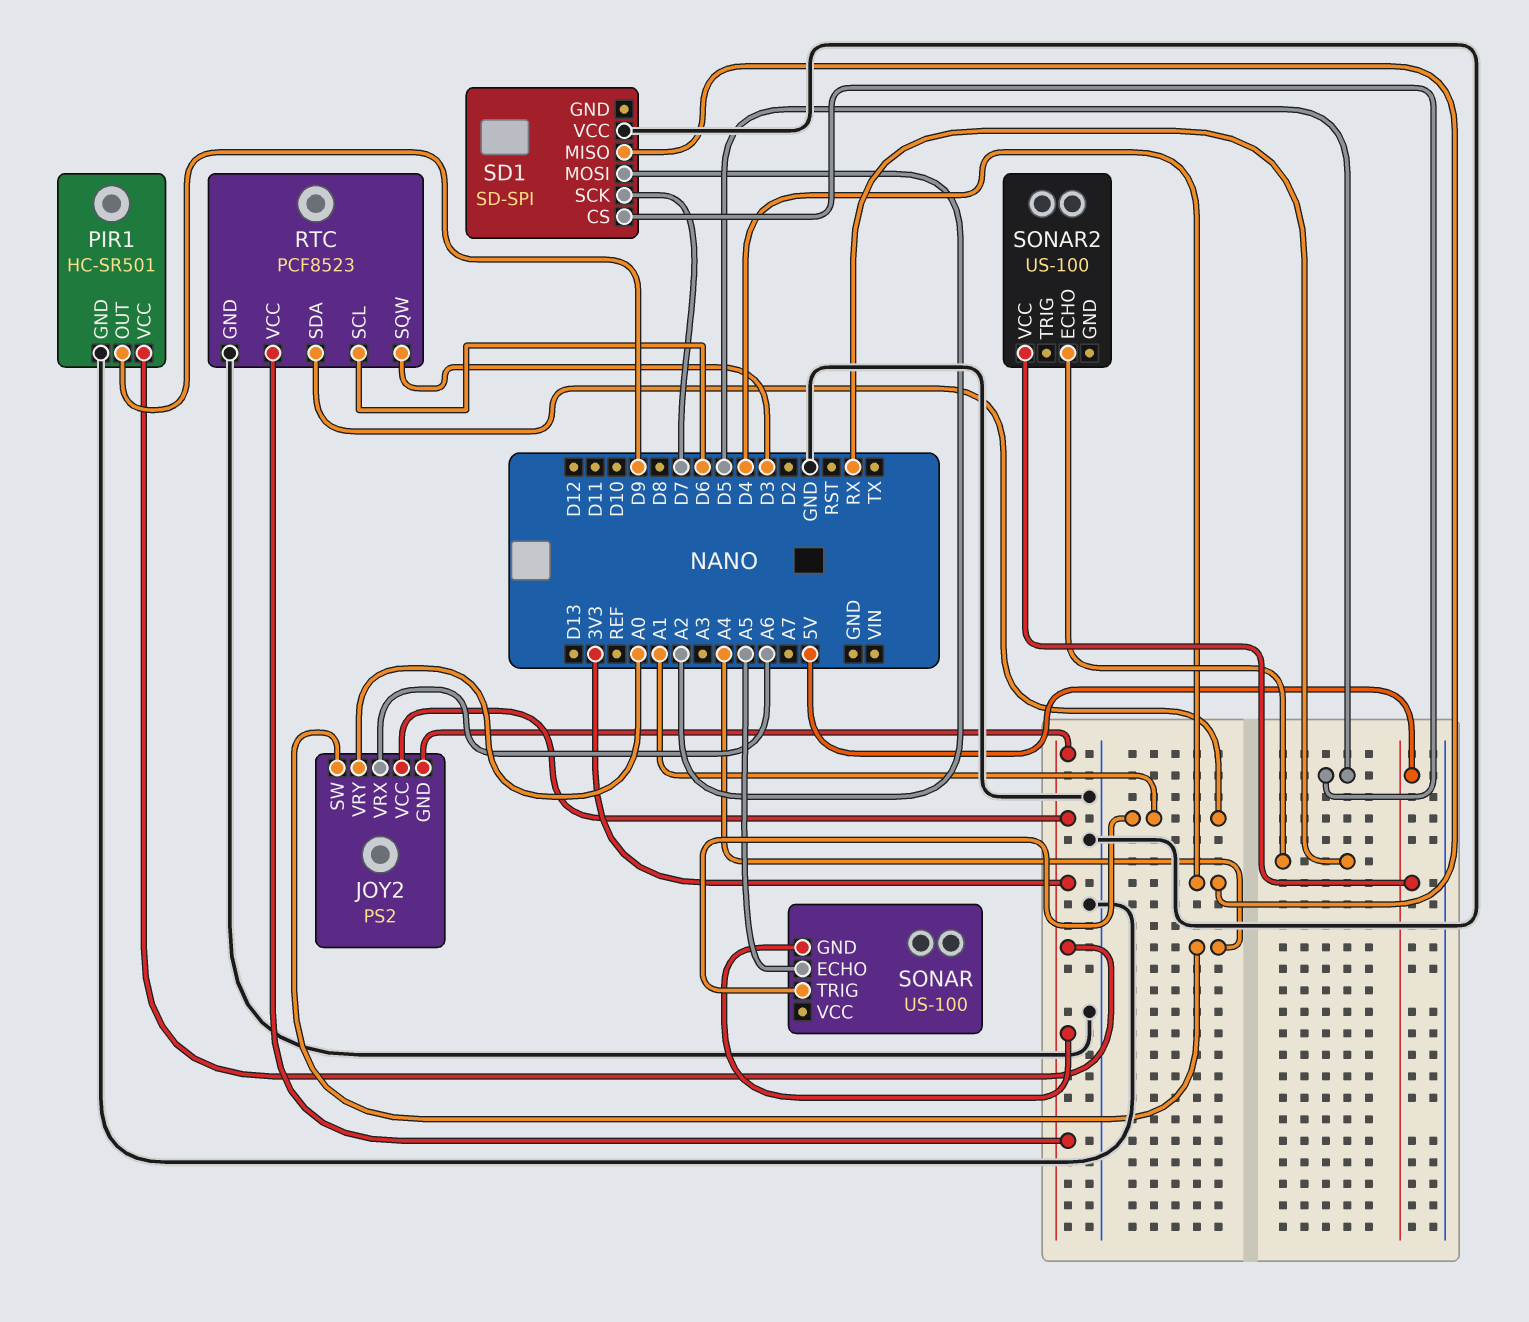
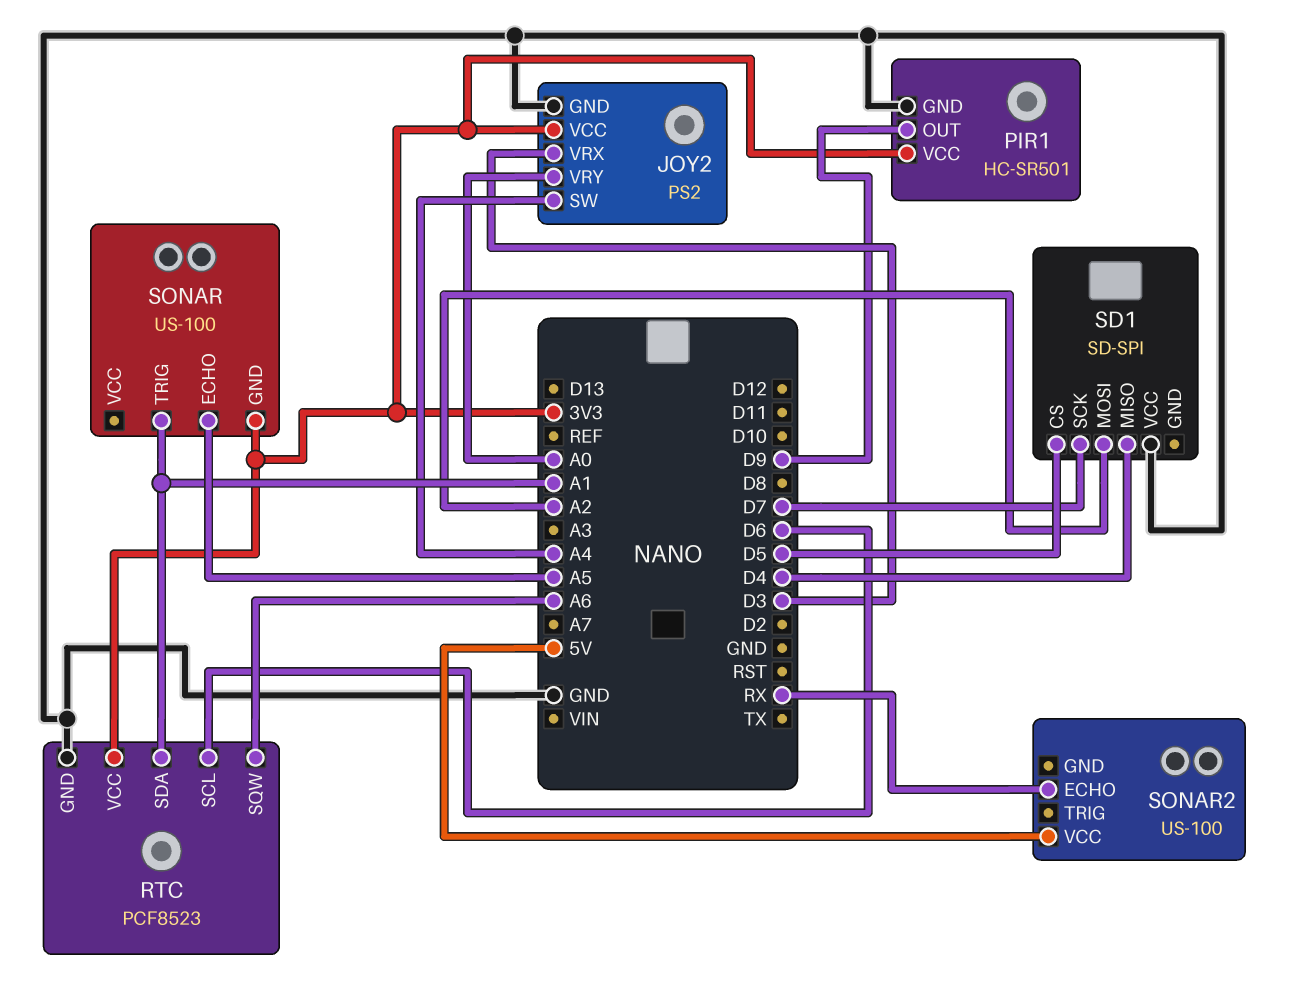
JOY2 pin GND: 3V3 -> GND
JOY2 pin VRX: A6 -> D3
RTC pin SQW: D3 -> A6

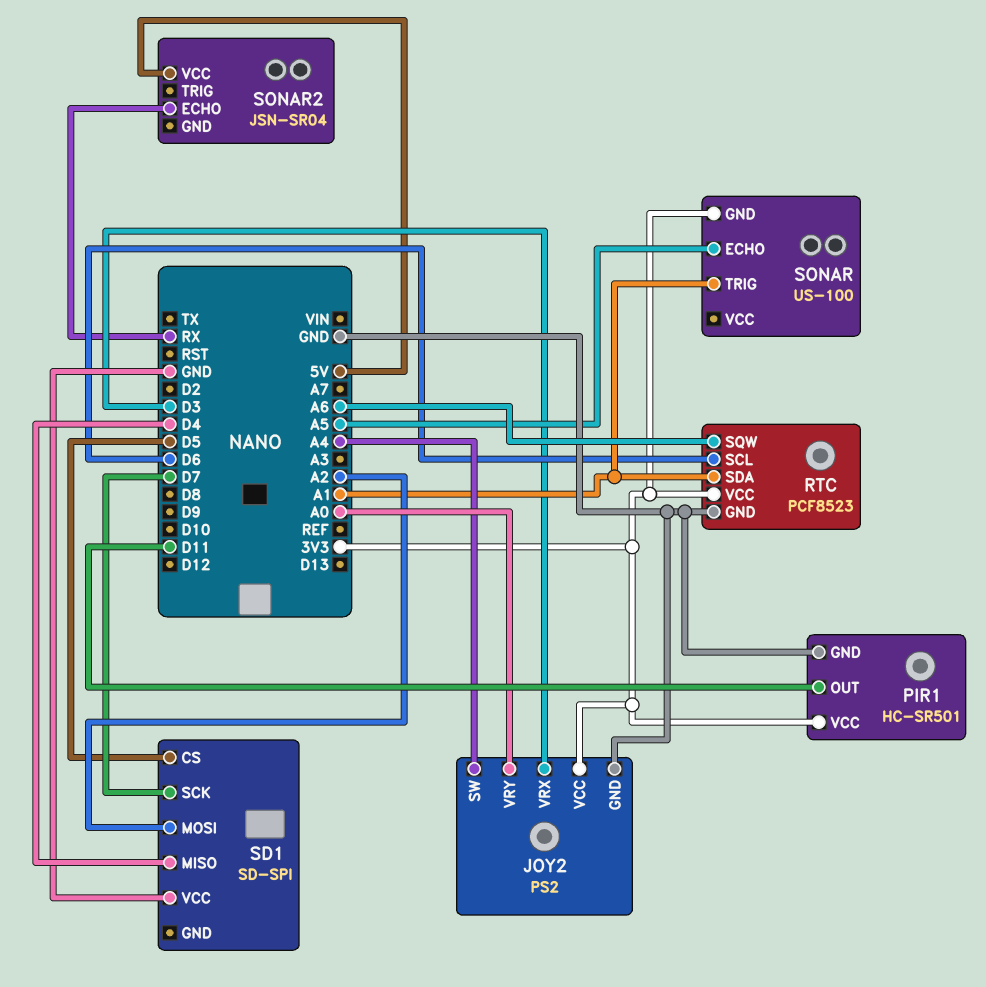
PIR1 pin OUT: D9 -> D11
SONAR2: US-100 -> JSN-SR04

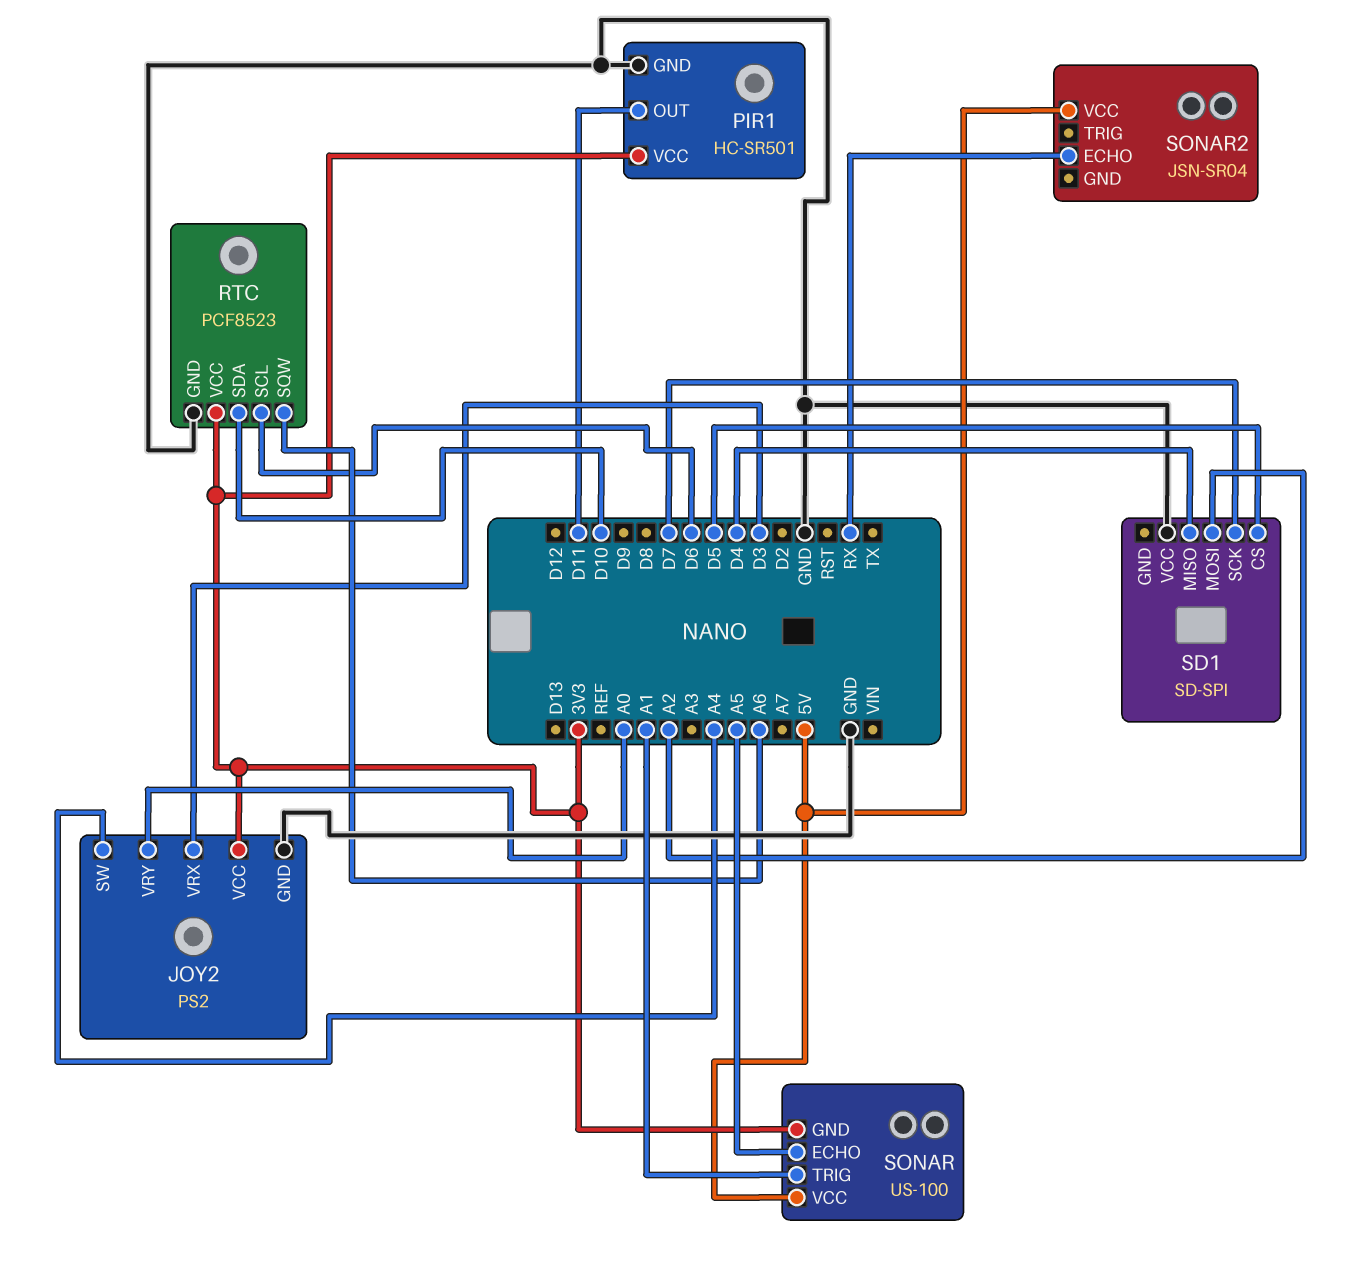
RTC pin SDA: A1 -> D10
SONAR pin VCC: none -> 5V

